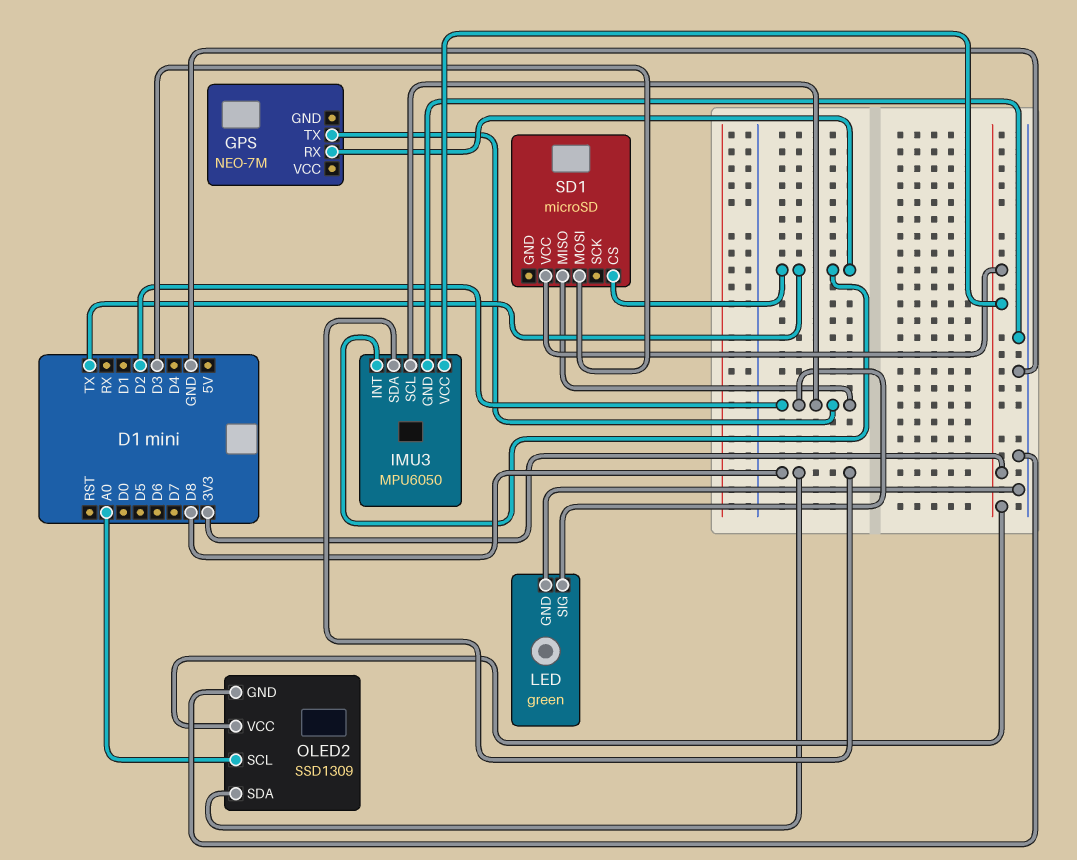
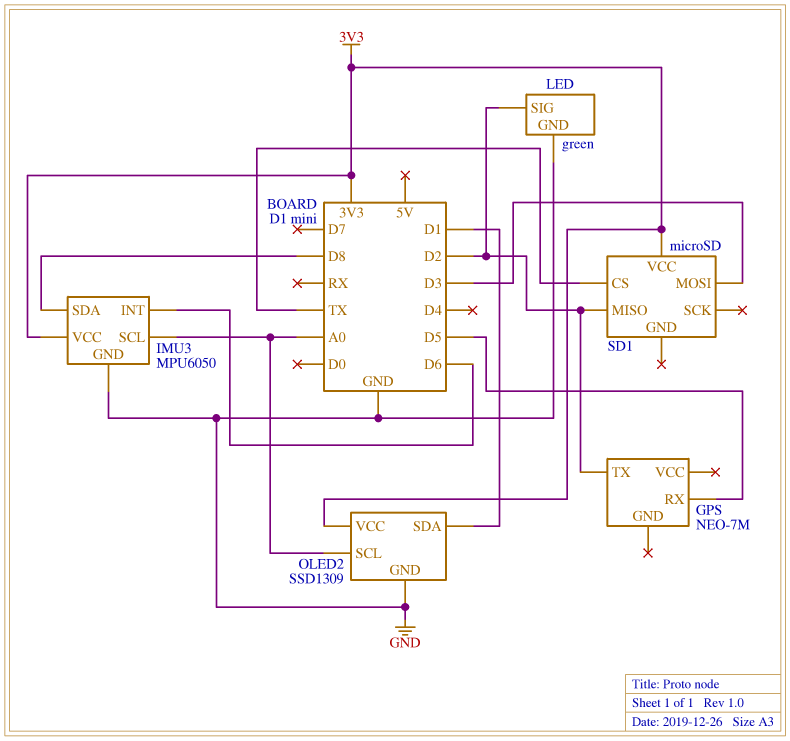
GPS pin RX: TX -> D5
IMU3 pin INT: TX -> D6
IMU3 pin SCL: D2 -> A0
OLED2 pin SDA: D8 -> D1

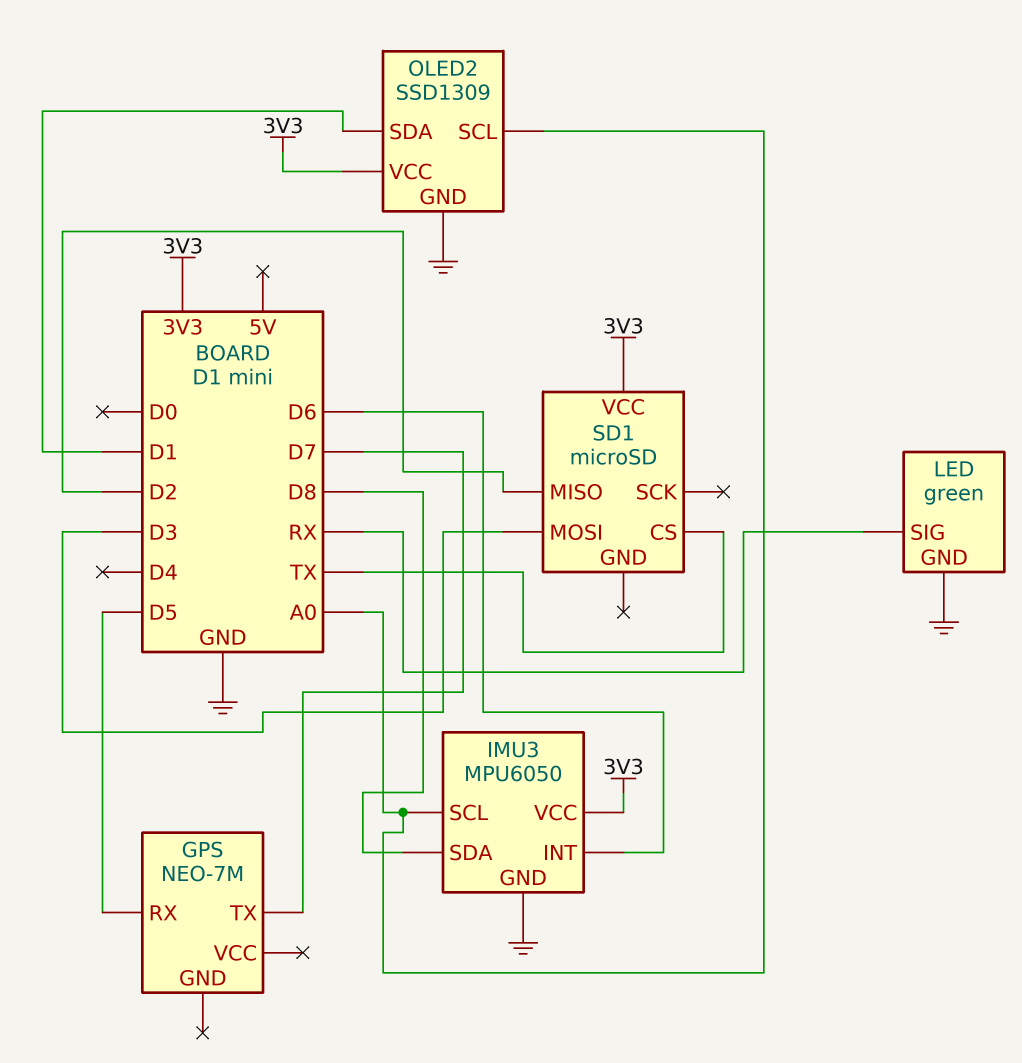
GPS pin TX: D2 -> D7
LED pin SIG: D2 -> RX

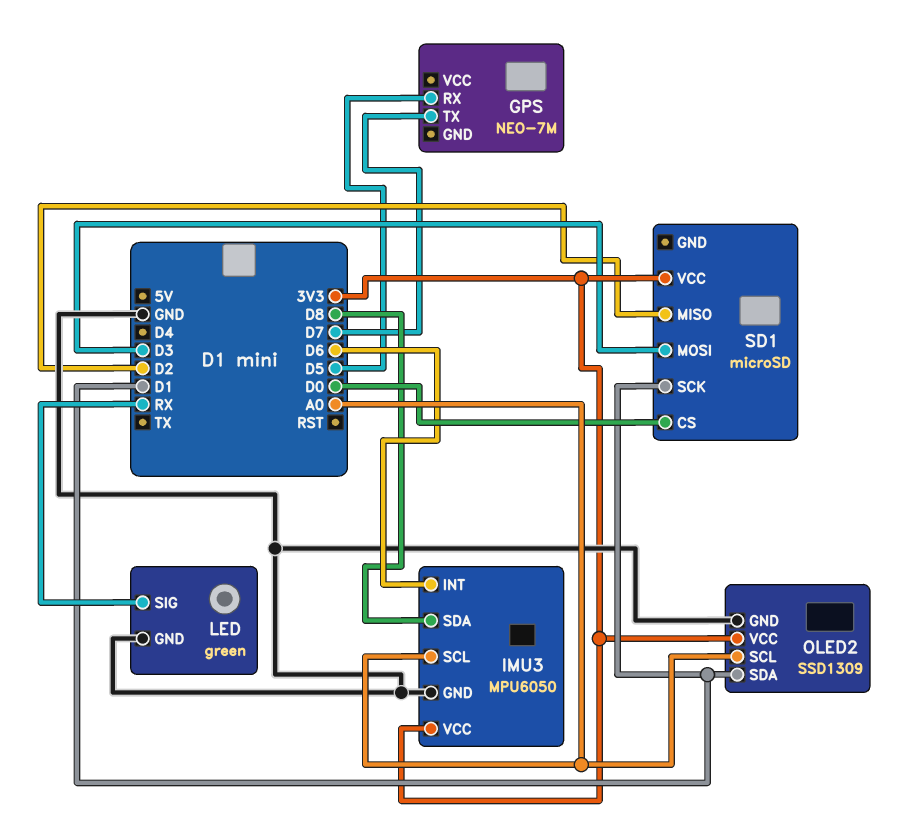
SD1 pin CS: TX -> D0
SD1 pin SCK: none -> D1

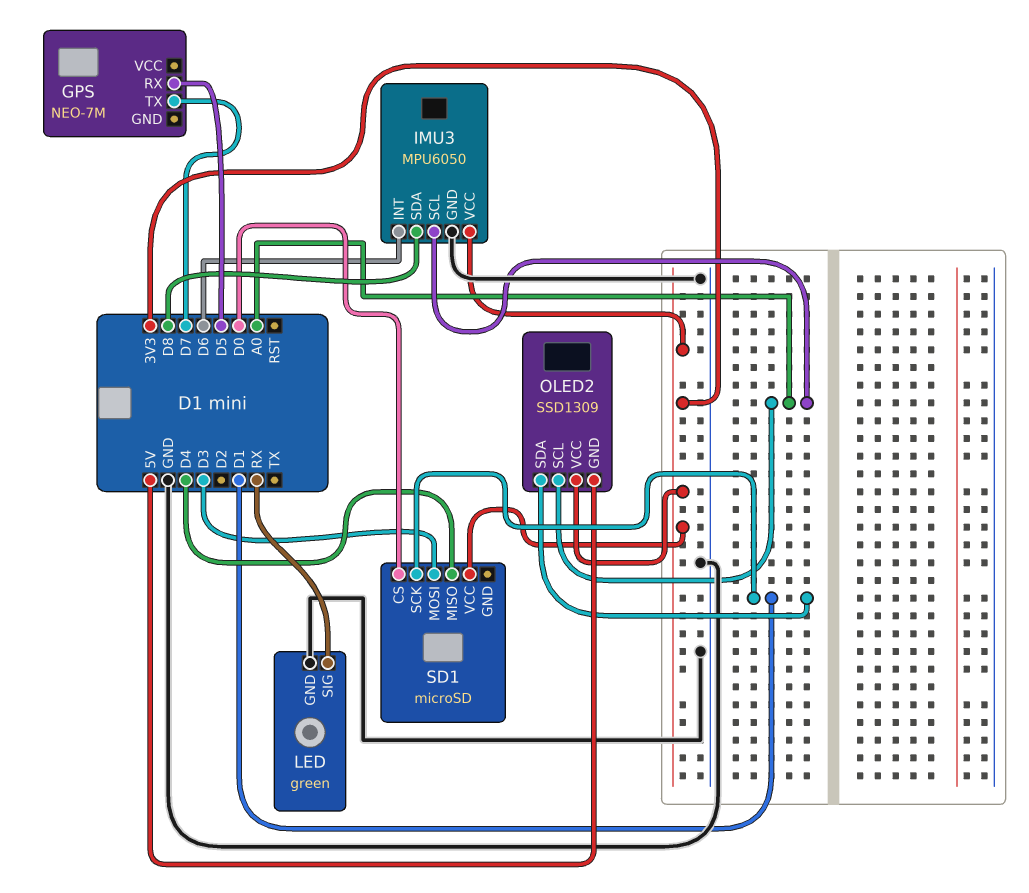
OLED2 pin GND: GND -> 5V
SD1 pin MISO: D2 -> D4

